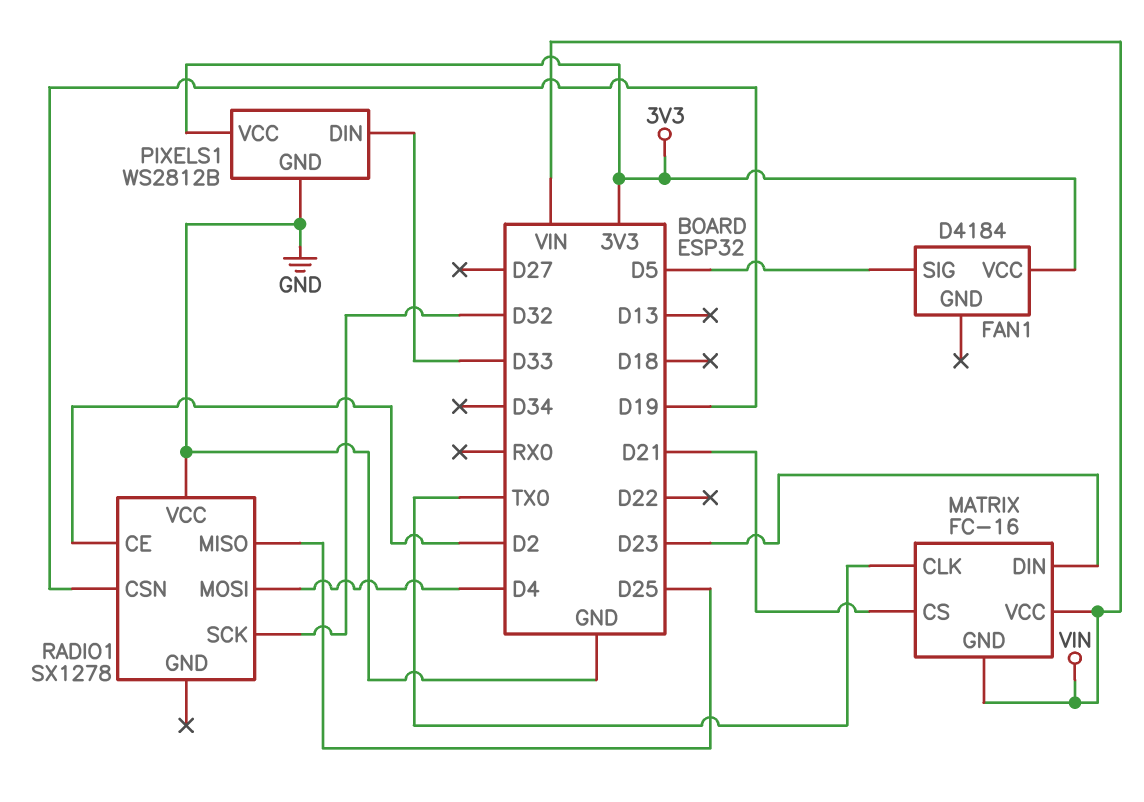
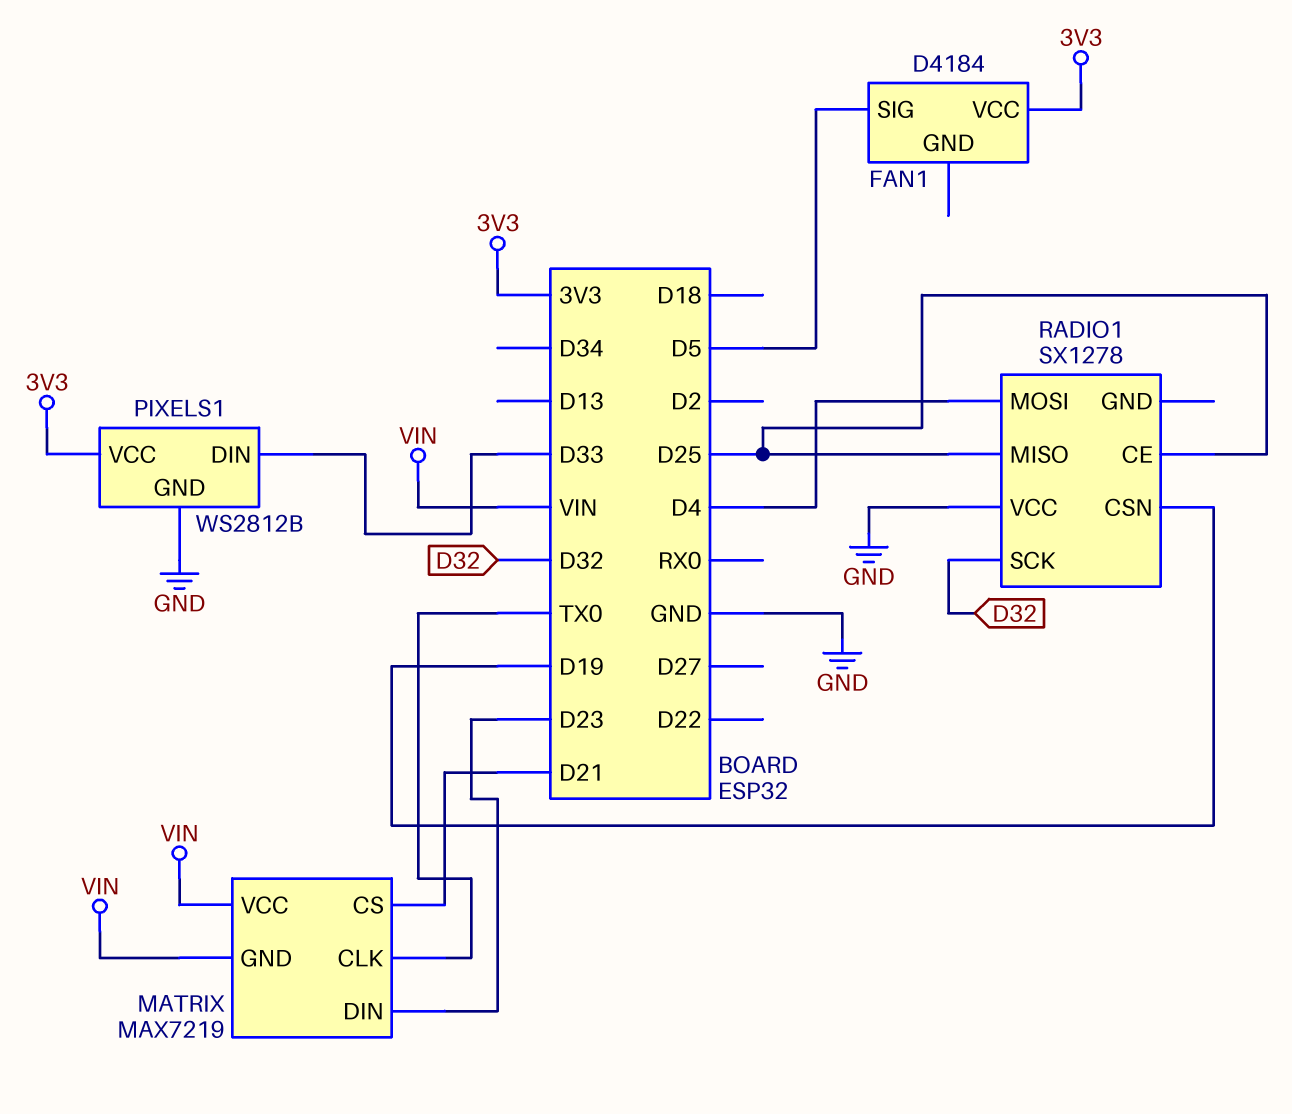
MATRIX: FC-16 -> MAX7219
RADIO1 pin CE: D2 -> D25

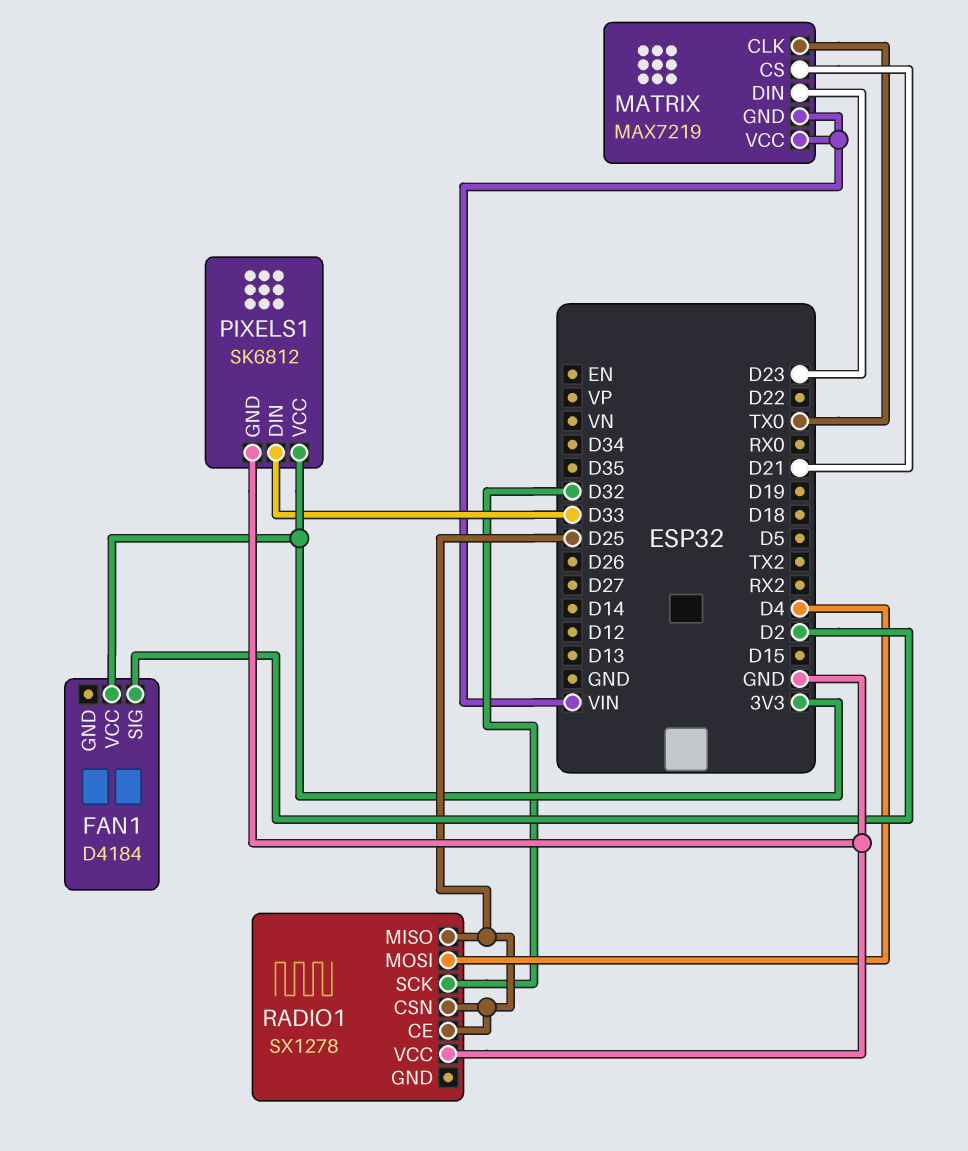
FAN1 pin SIG: D5 -> D2
PIXELS1: WS2812B -> SK6812
RADIO1 pin CSN: D19 -> D25

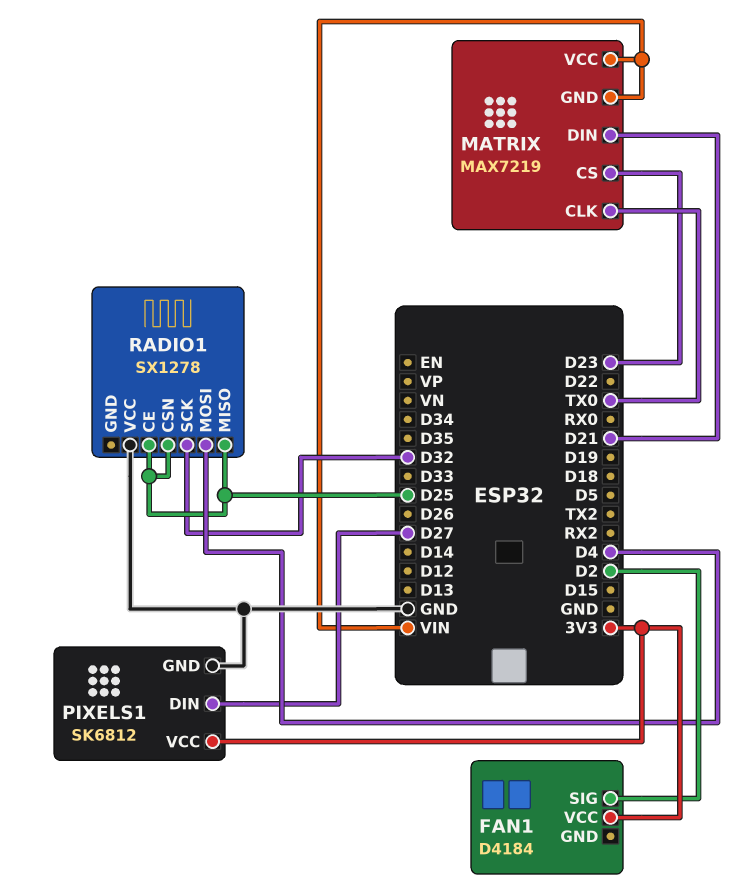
MATRIX pin CS: D21 -> D23
MATRIX pin DIN: D23 -> D21
PIXELS1 pin DIN: D33 -> D27

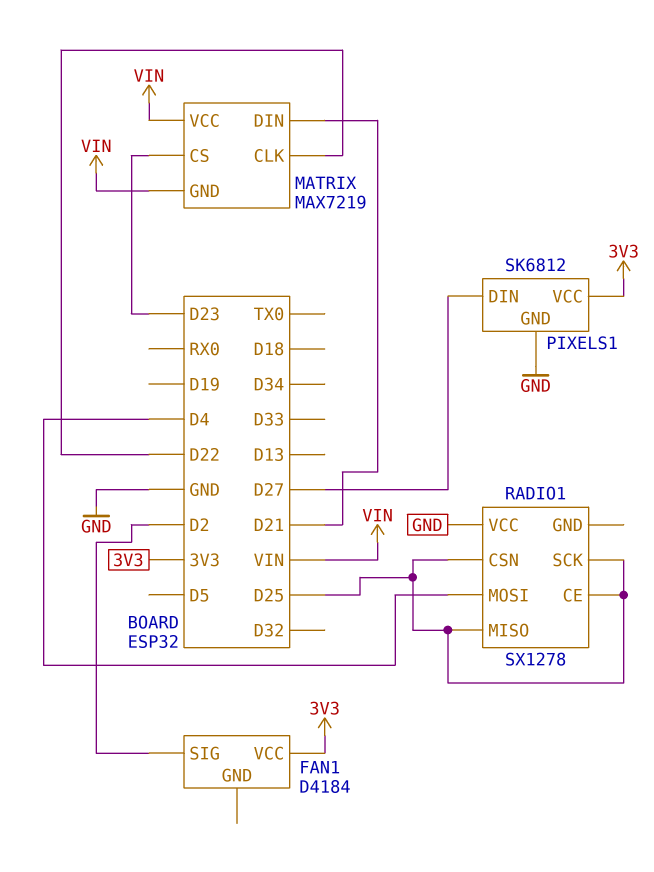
MATRIX pin CLK: TX0 -> D22
RADIO1 pin SCK: D32 -> D25

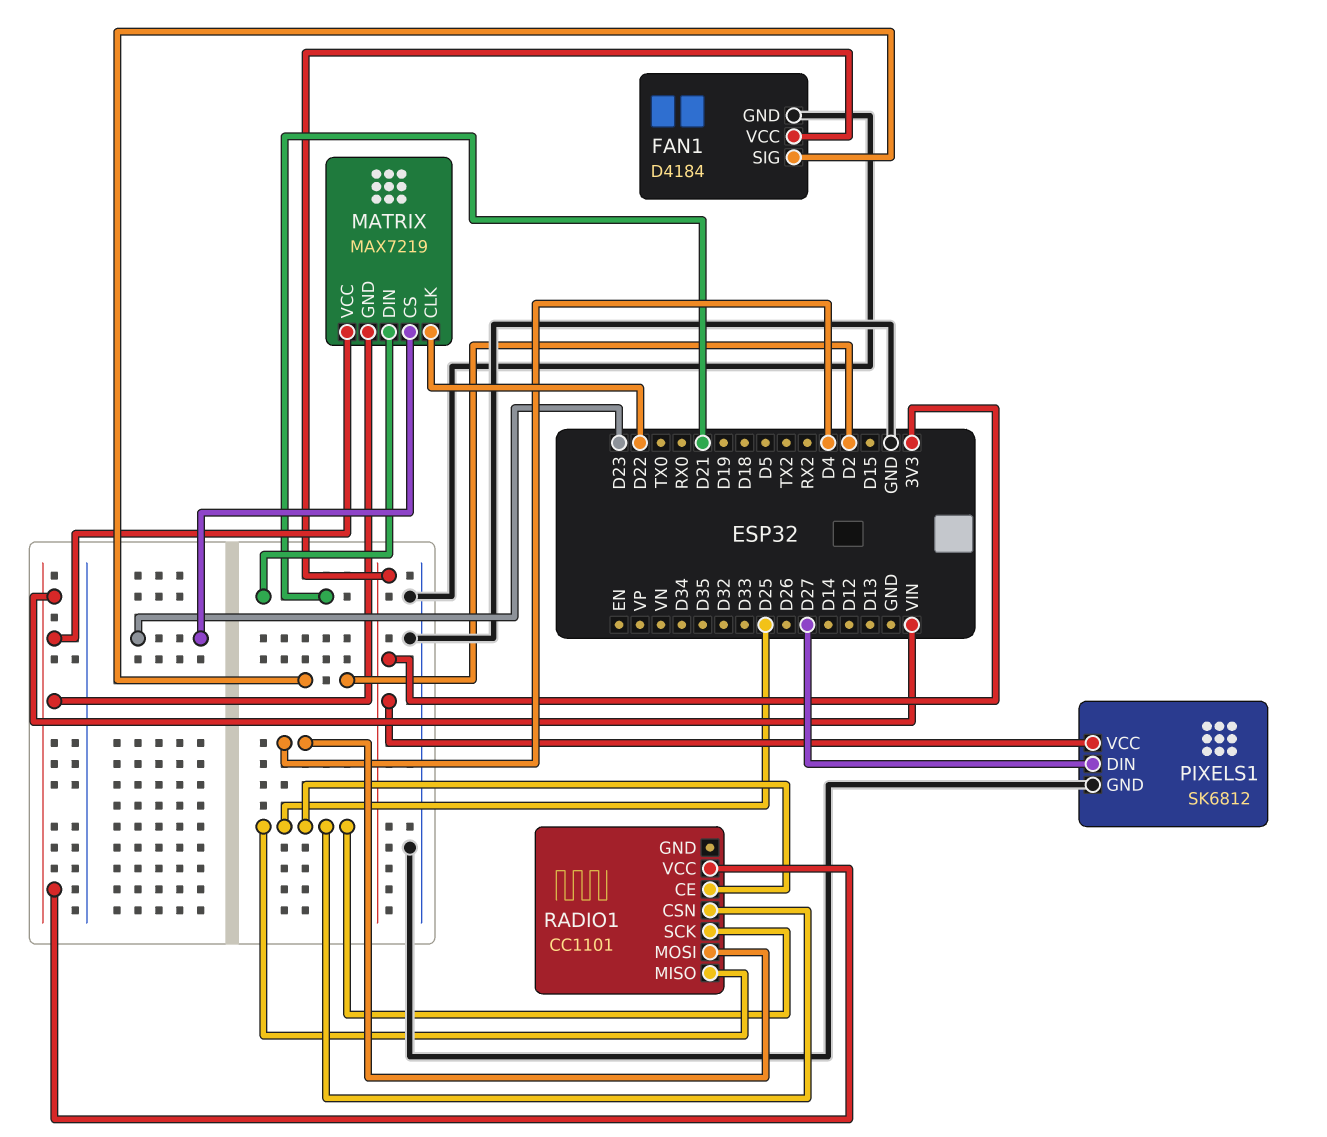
FAN1 pin GND: none -> GND
RADIO1: SX1278 -> CC1101
RADIO1 pin VCC: GND -> VIN

